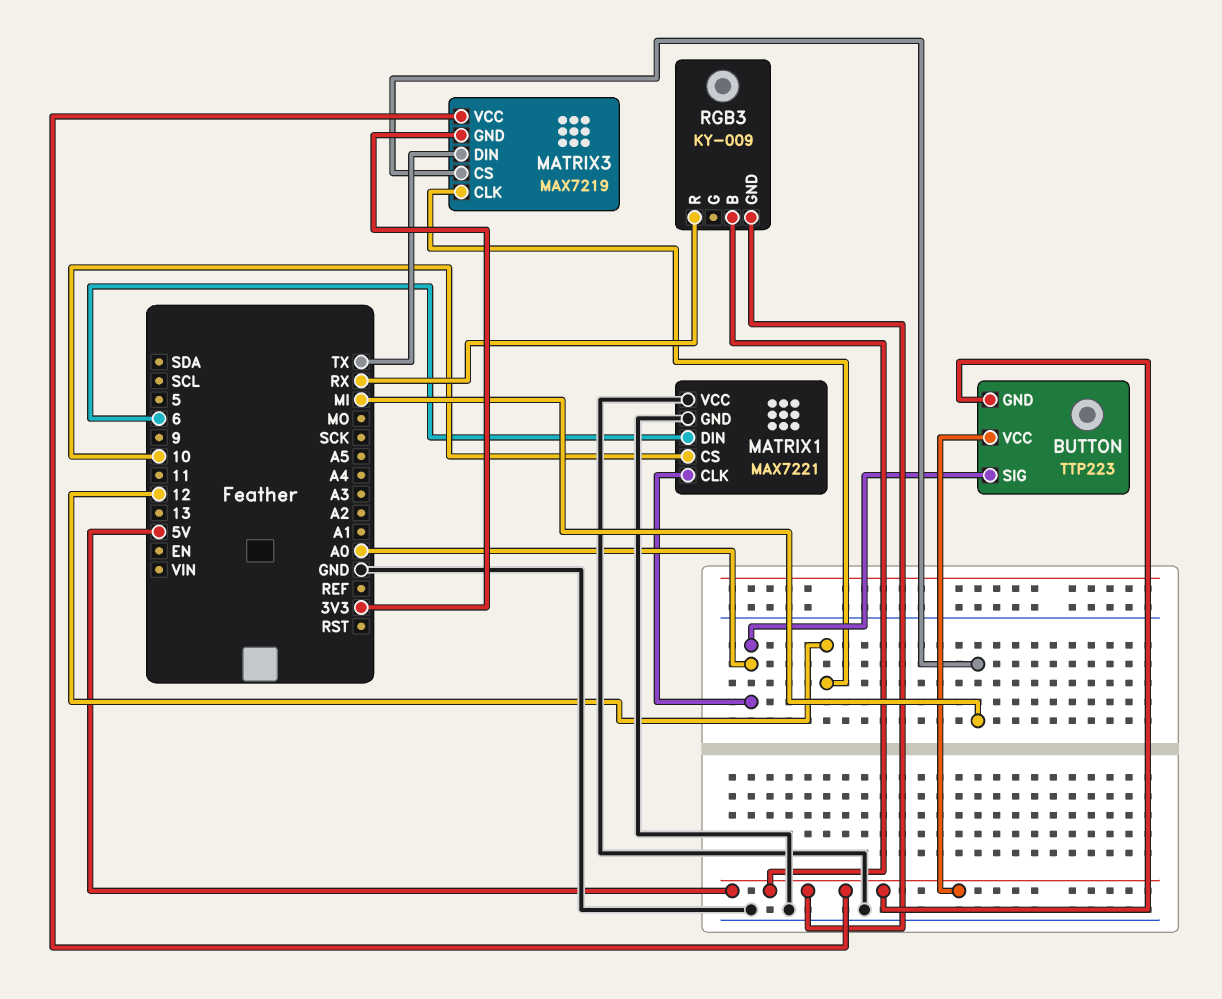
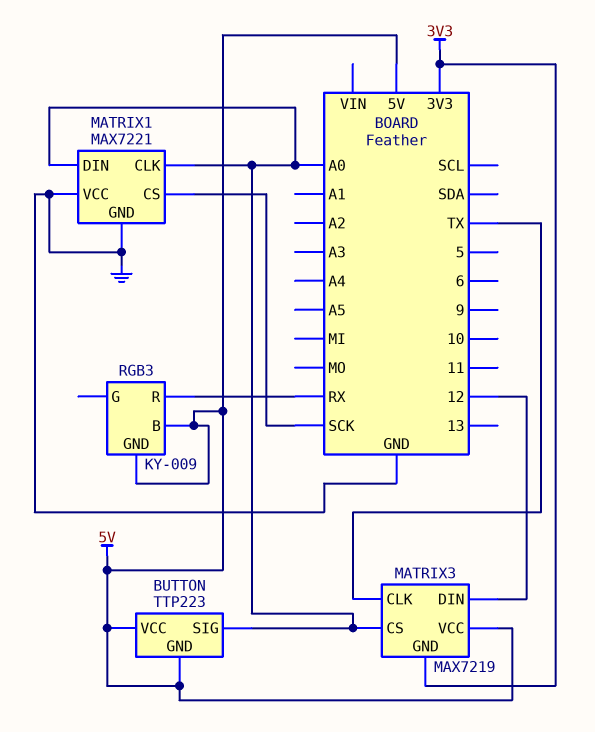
MATRIX1 pin CS: 10 -> SCK
MATRIX1 pin DIN: 6 -> A0
MATRIX3 pin CLK: 12 -> TX
MATRIX3 pin CS: MI -> A0
MATRIX3 pin DIN: TX -> 12

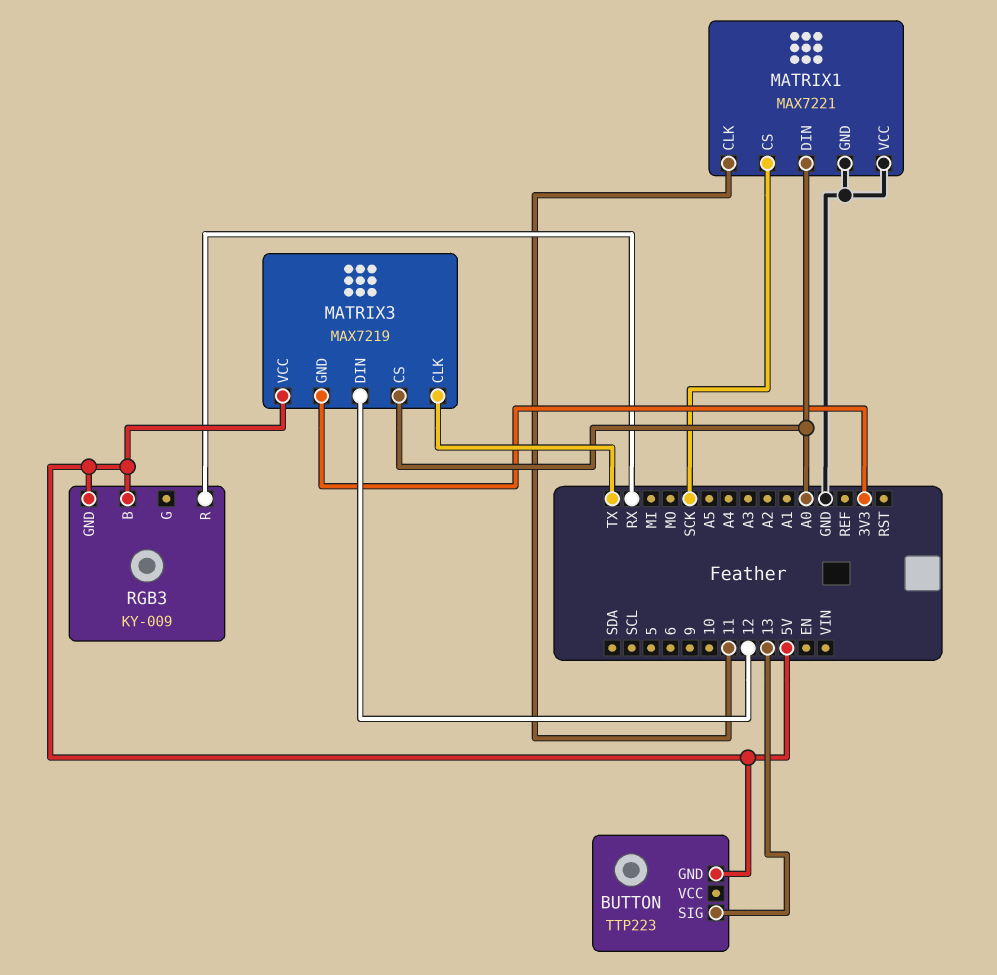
BUTTON pin SIG: A0 -> 13
BUTTON pin VCC: 5V -> none
MATRIX1 pin CLK: A0 -> 11

